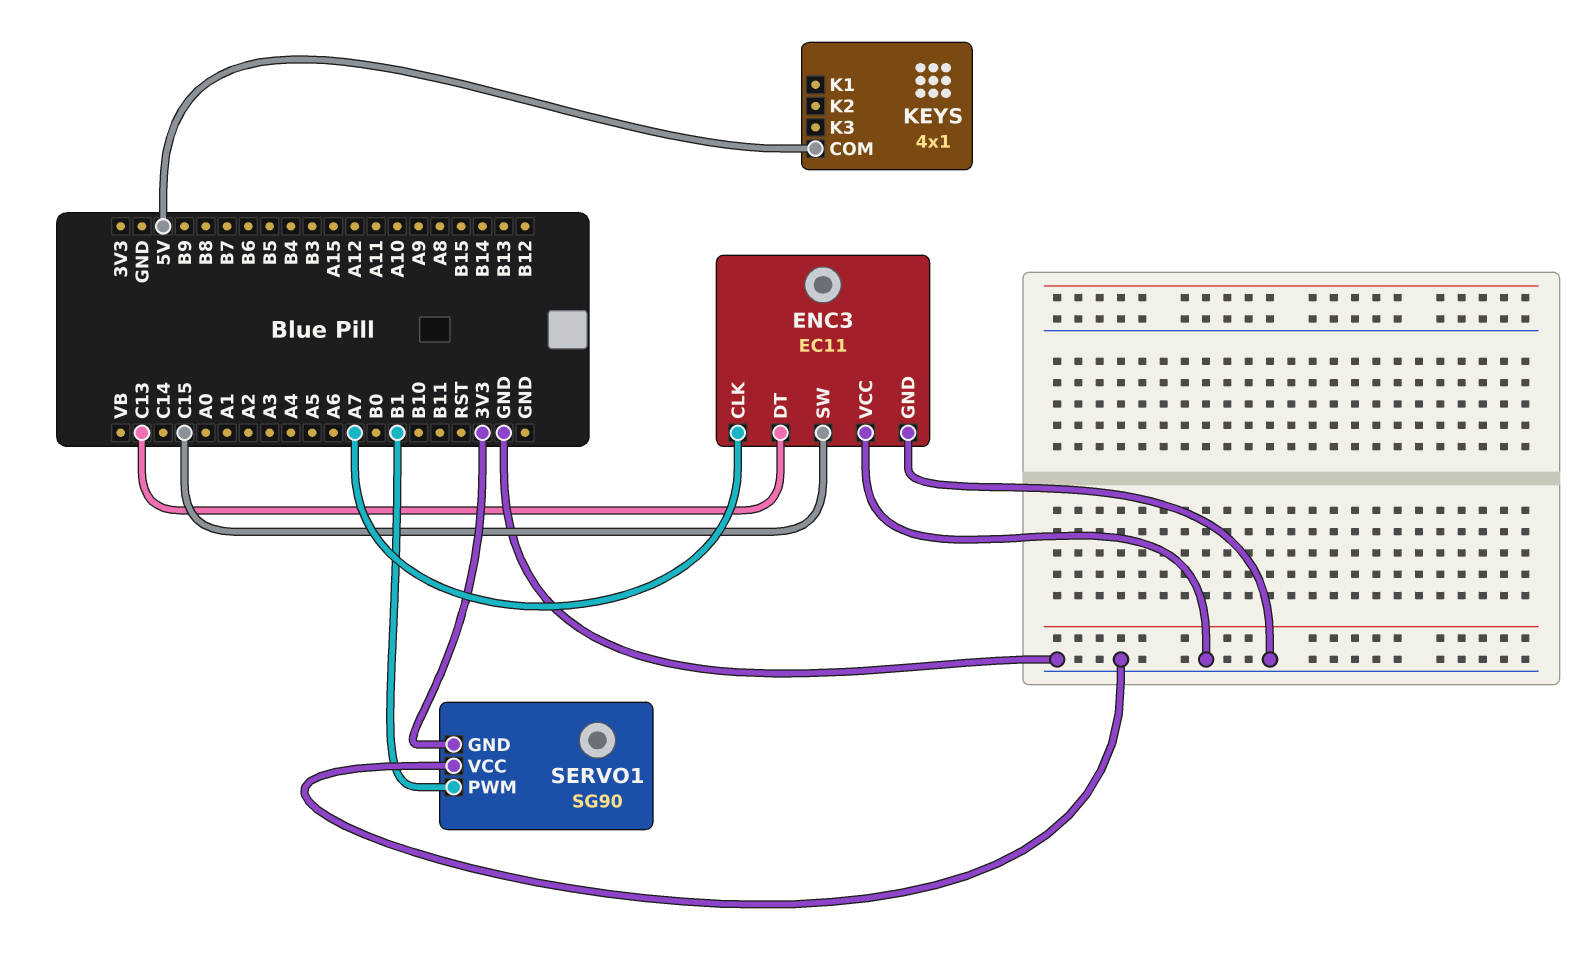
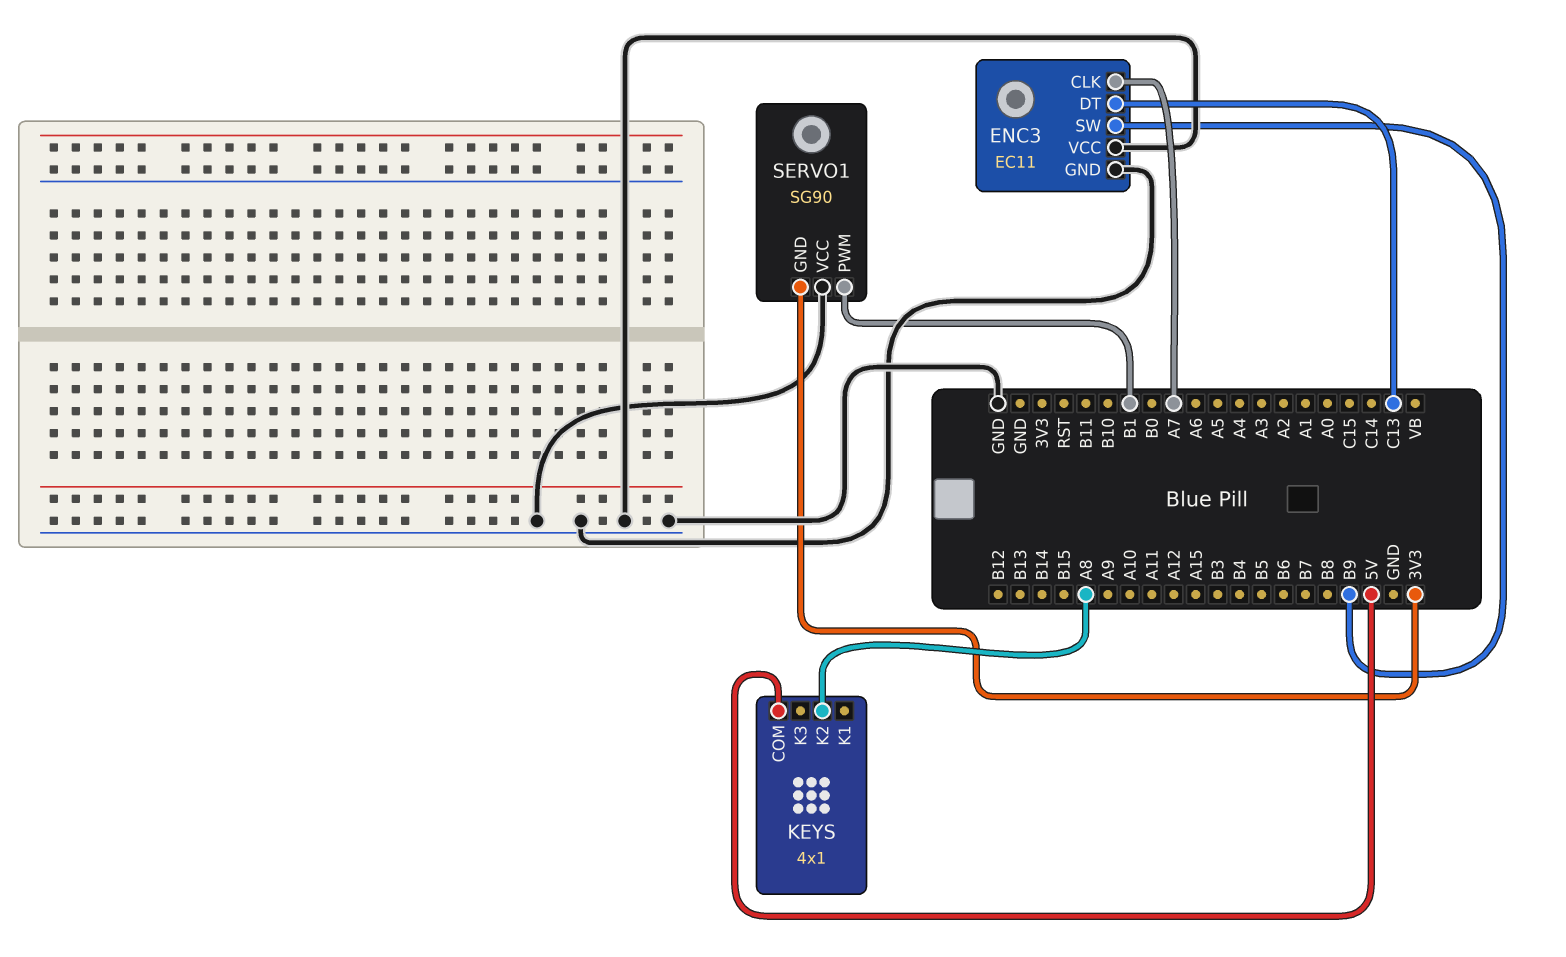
ENC3 pin SW: C15 -> B9
KEYS pin K2: none -> A8

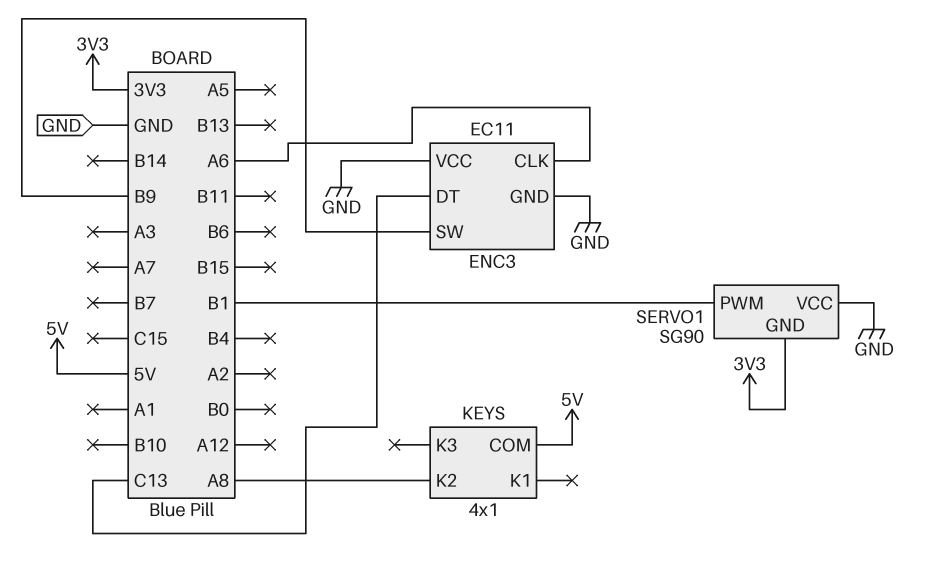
ENC3 pin CLK: A7 -> A6

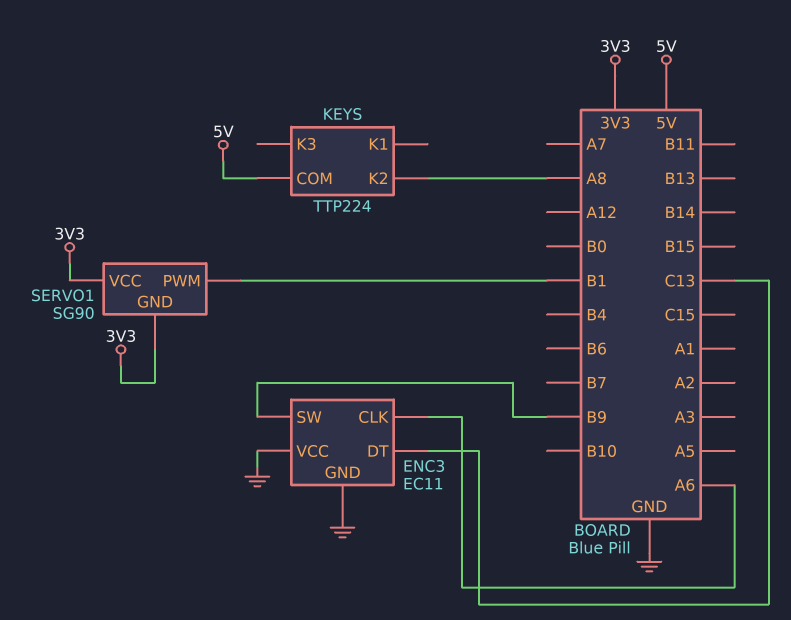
KEYS: 4x1 -> TTP224
SERVO1 pin VCC: GND -> 3V3

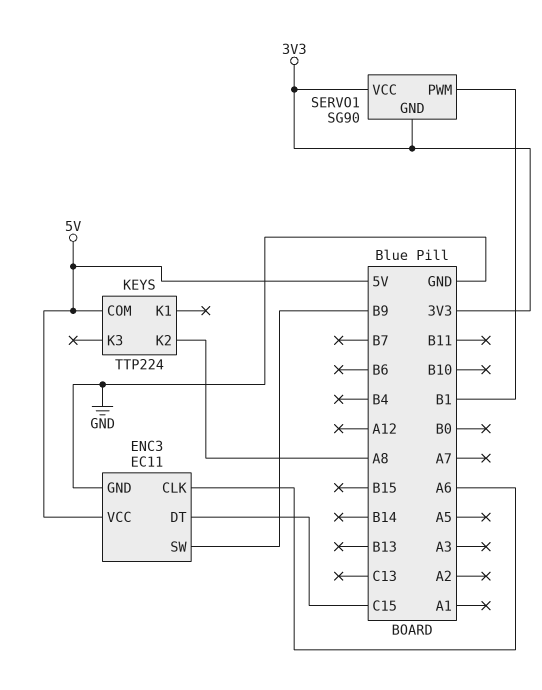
ENC3 pin DT: C13 -> C15
ENC3 pin VCC: GND -> 5V

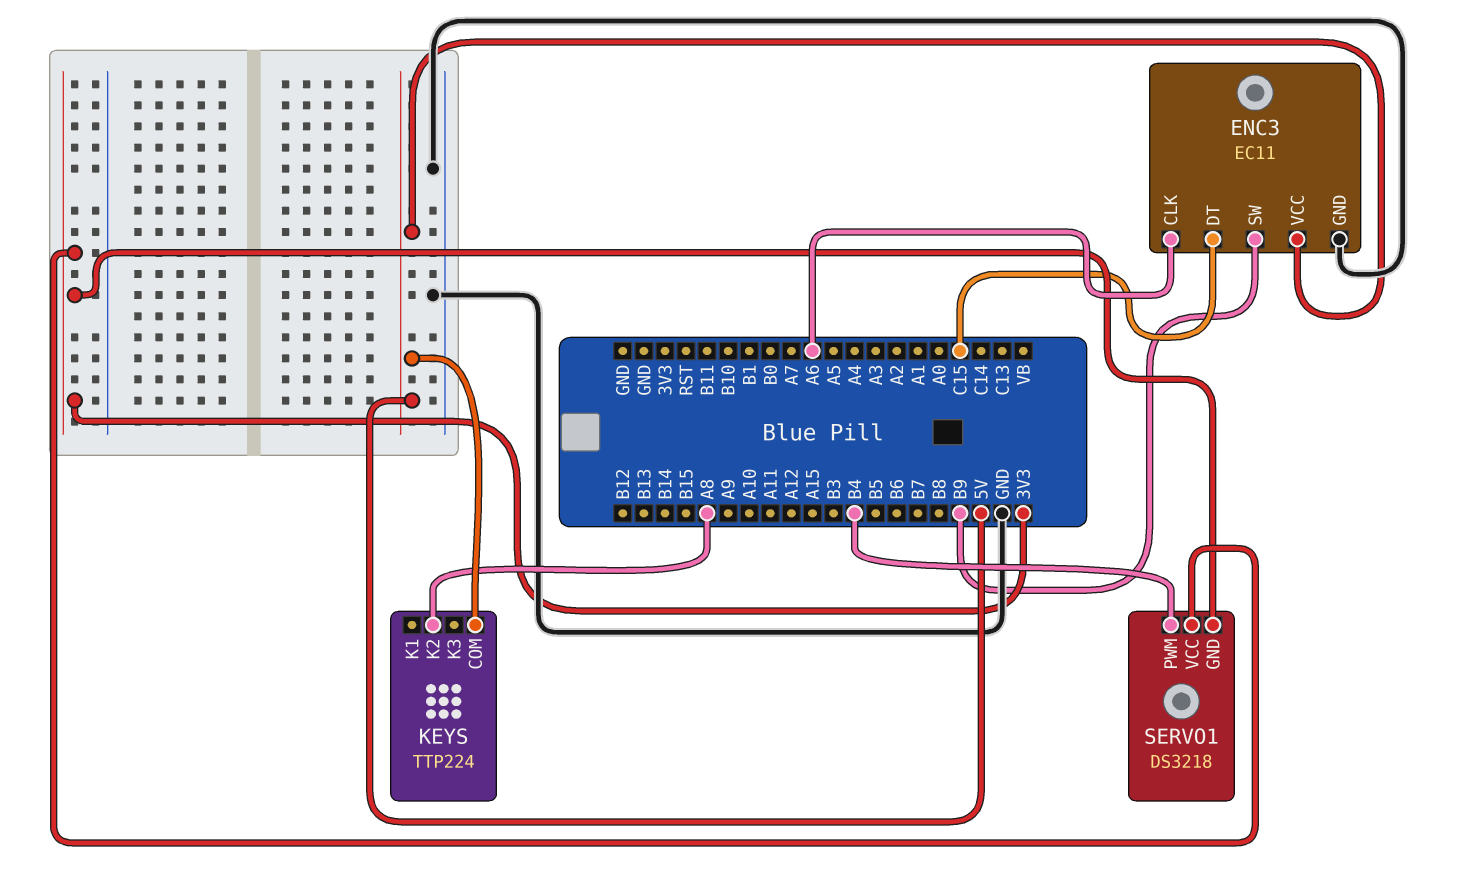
SERVO1: SG90 -> DS3218
SERVO1 pin PWM: B1 -> B4

